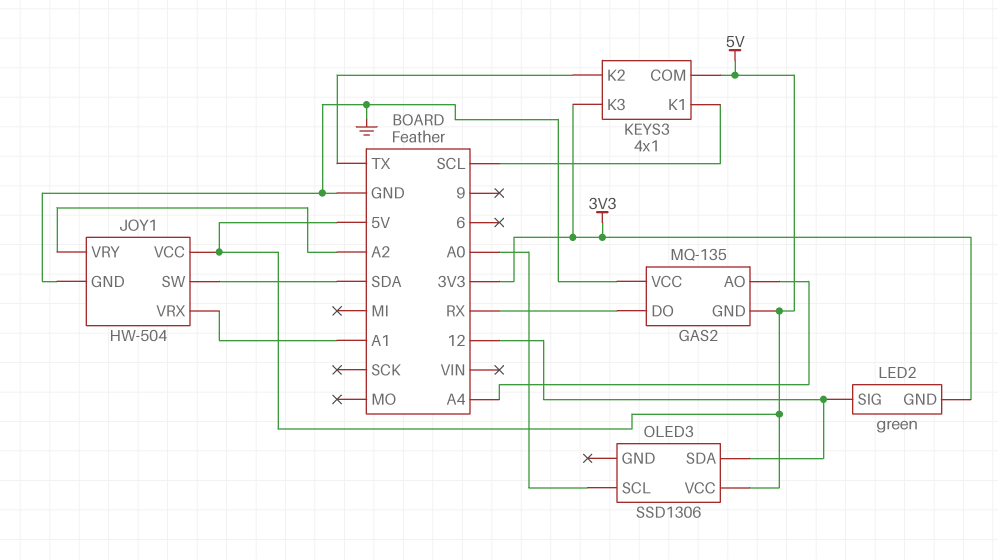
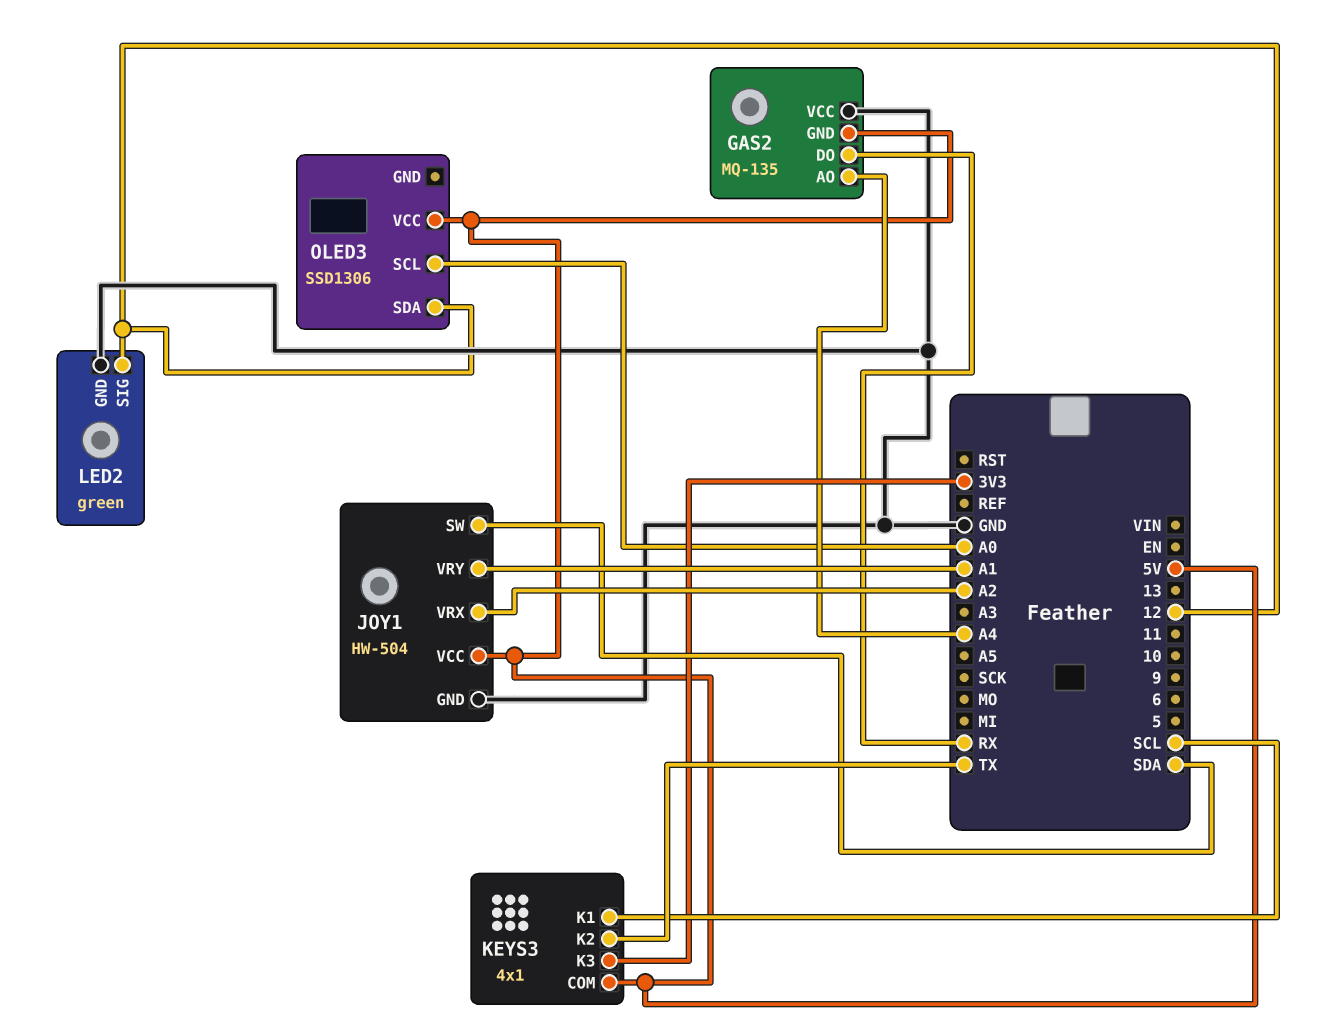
JOY1 pin VRX: A1 -> A2
JOY1 pin VRY: A2 -> A1
LED2 pin GND: 3V3 -> GND

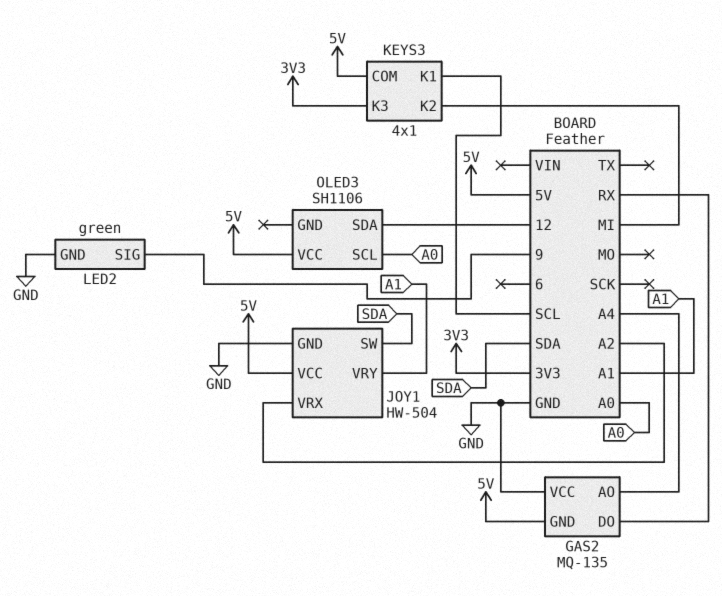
KEYS3 pin K2: TX -> MI
LED2 pin SIG: 12 -> 9
OLED3: SSD1306 -> SH1106

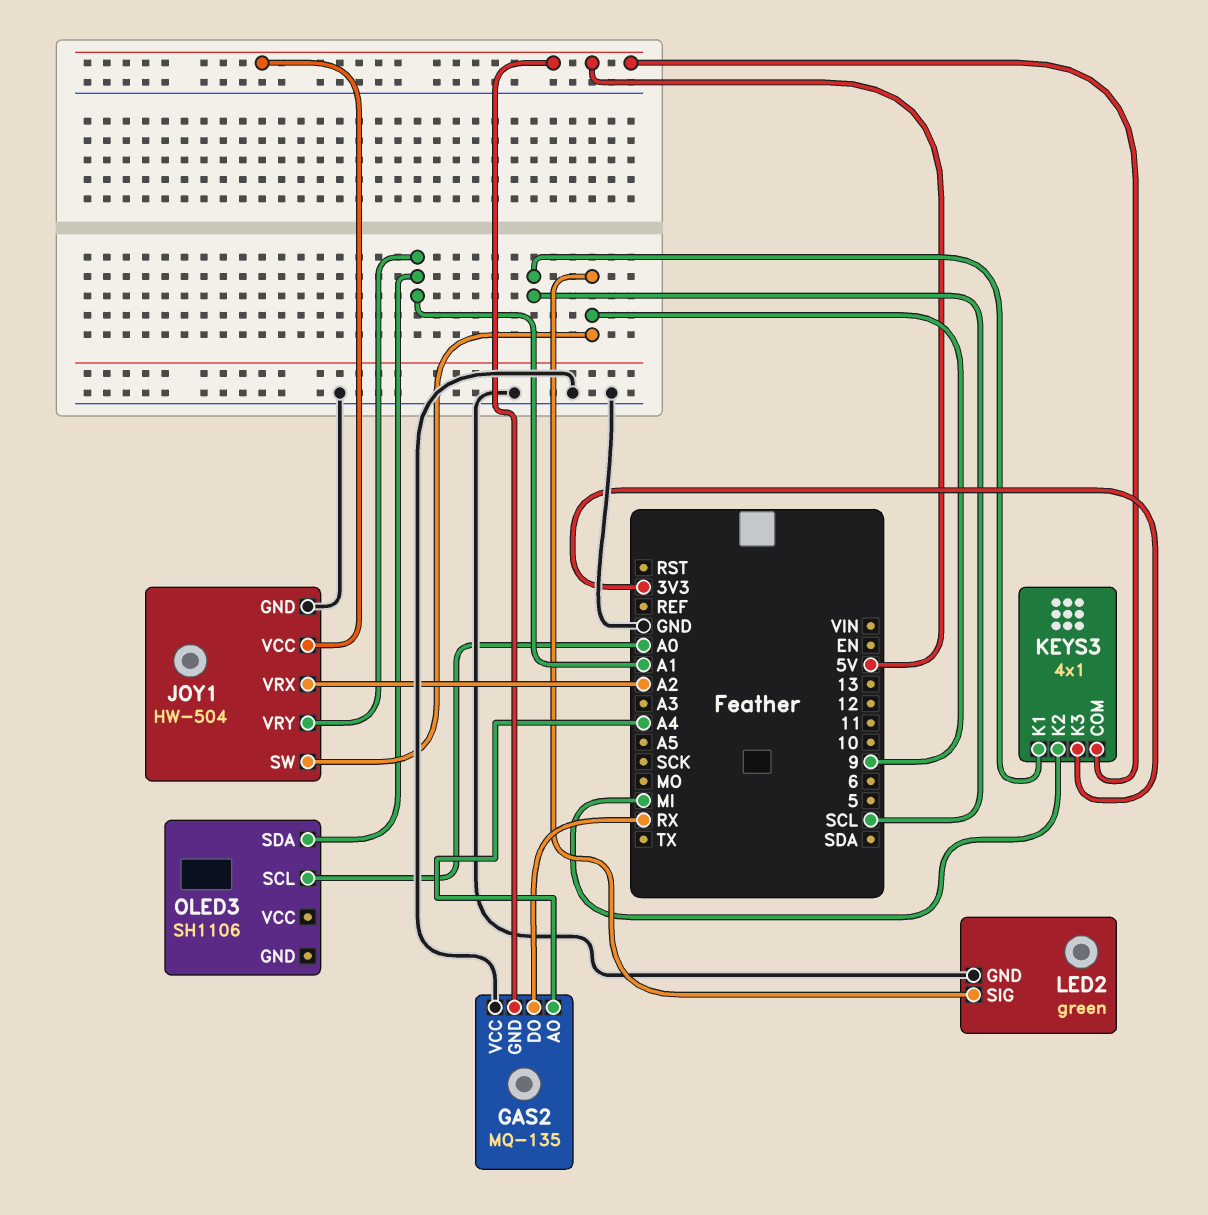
JOY1 pin SW: SDA -> 9
OLED3 pin SDA: 12 -> A1
OLED3 pin VCC: 5V -> none

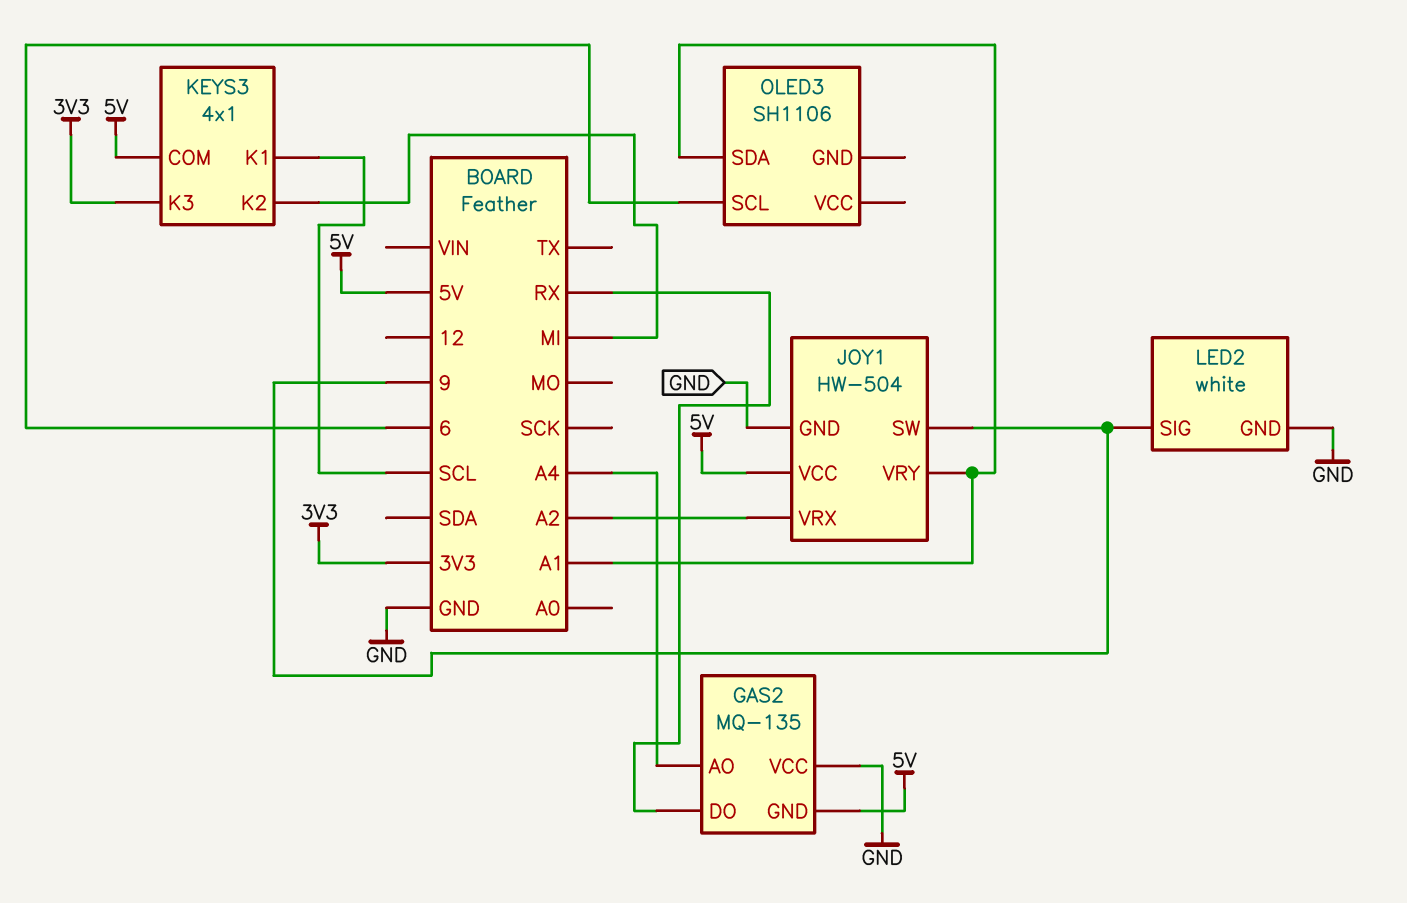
LED2: green -> white
OLED3 pin SCL: A0 -> 6

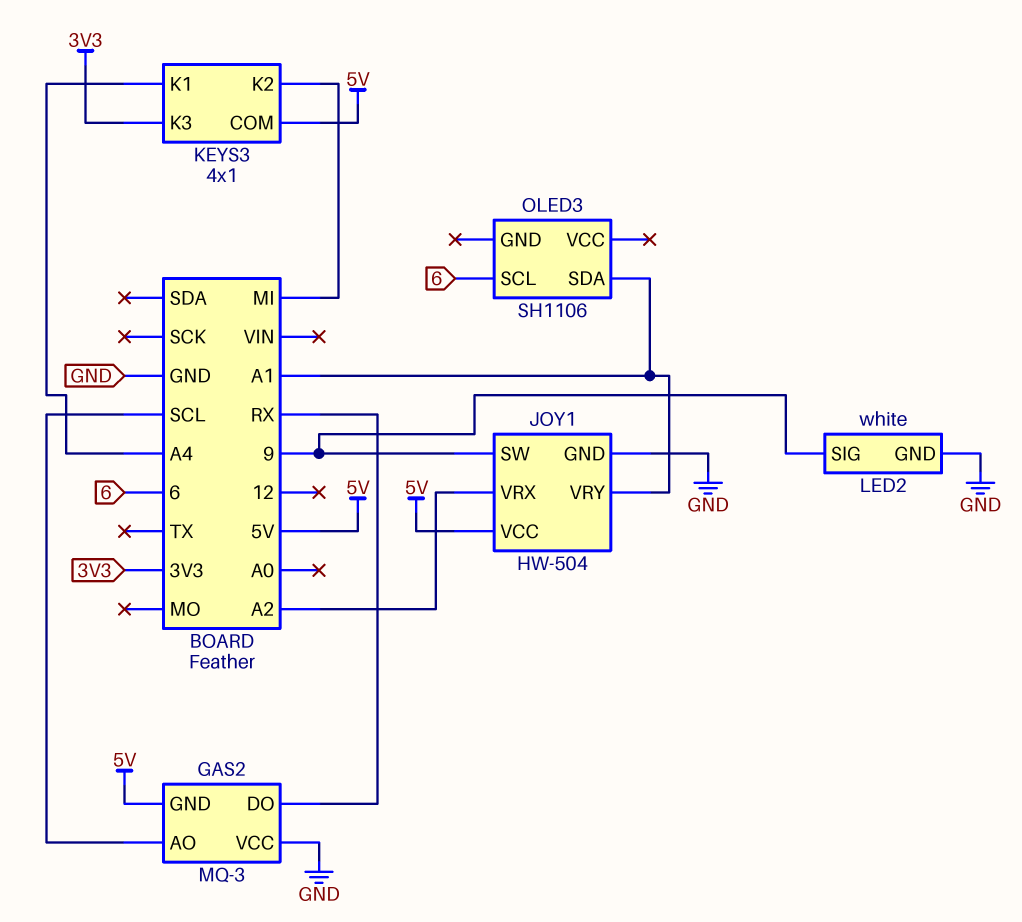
GAS2: MQ-135 -> MQ-3
GAS2 pin AO: A4 -> SCL
KEYS3 pin K1: SCL -> A4

